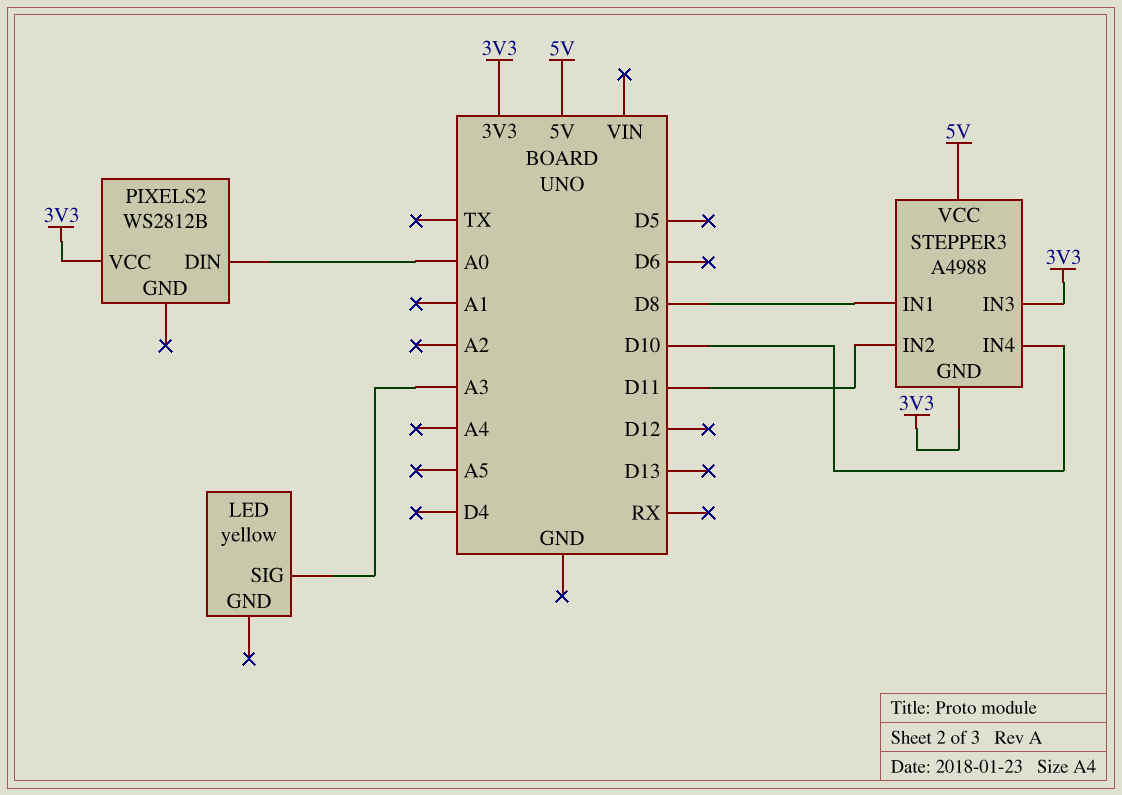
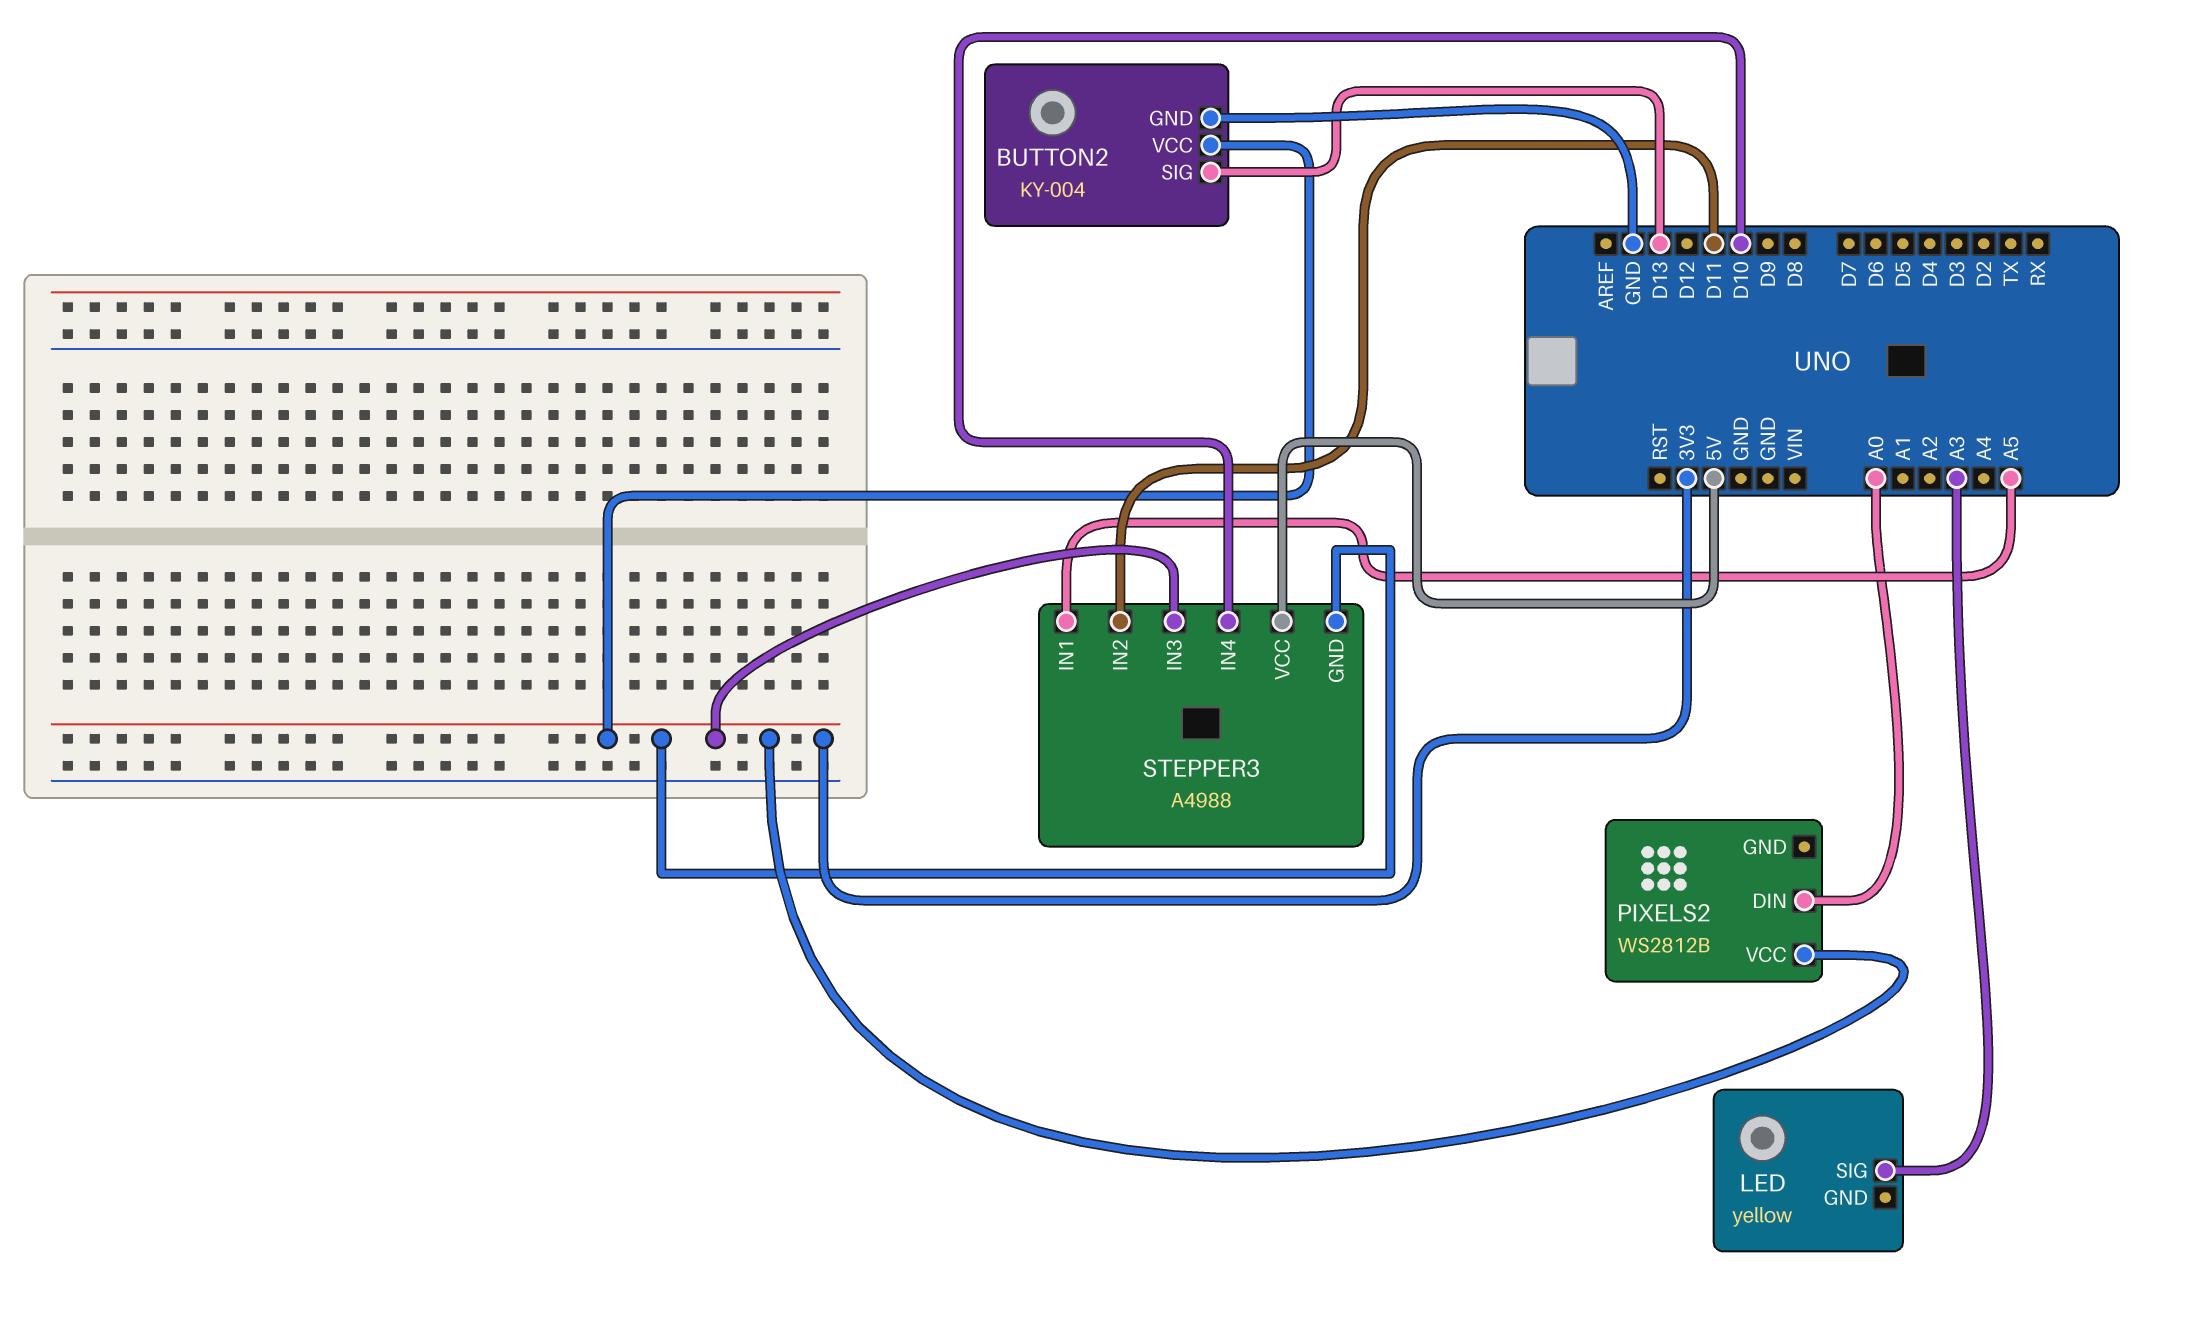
BUTTON2: none -> KY-004
BUTTON2 pin GND: none -> GND
BUTTON2 pin SIG: none -> D13
BUTTON2 pin VCC: none -> 3V3
STEPPER3 pin IN1: D8 -> A5

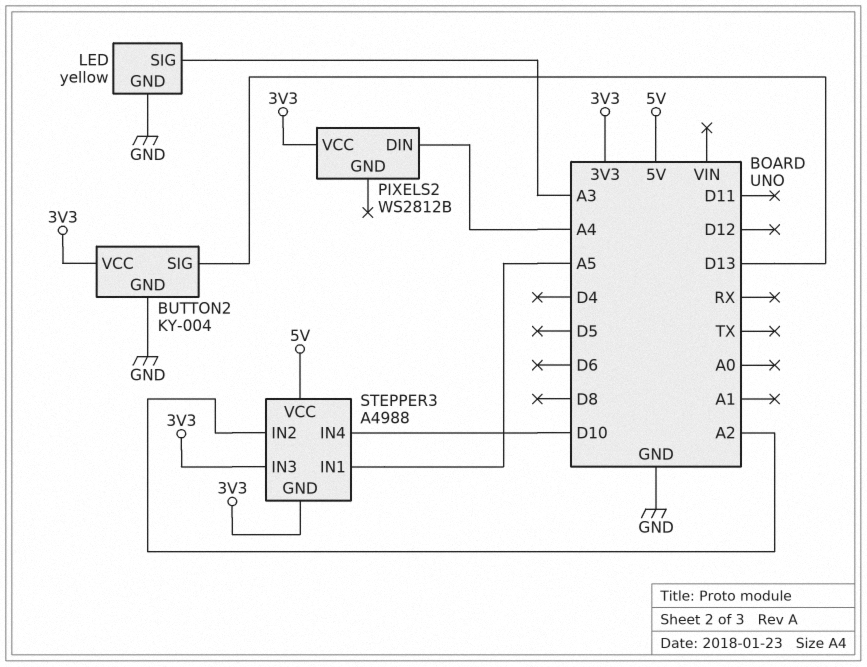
LED pin GND: none -> GND
PIXELS2 pin DIN: A0 -> A4
STEPPER3 pin IN2: D11 -> A2

